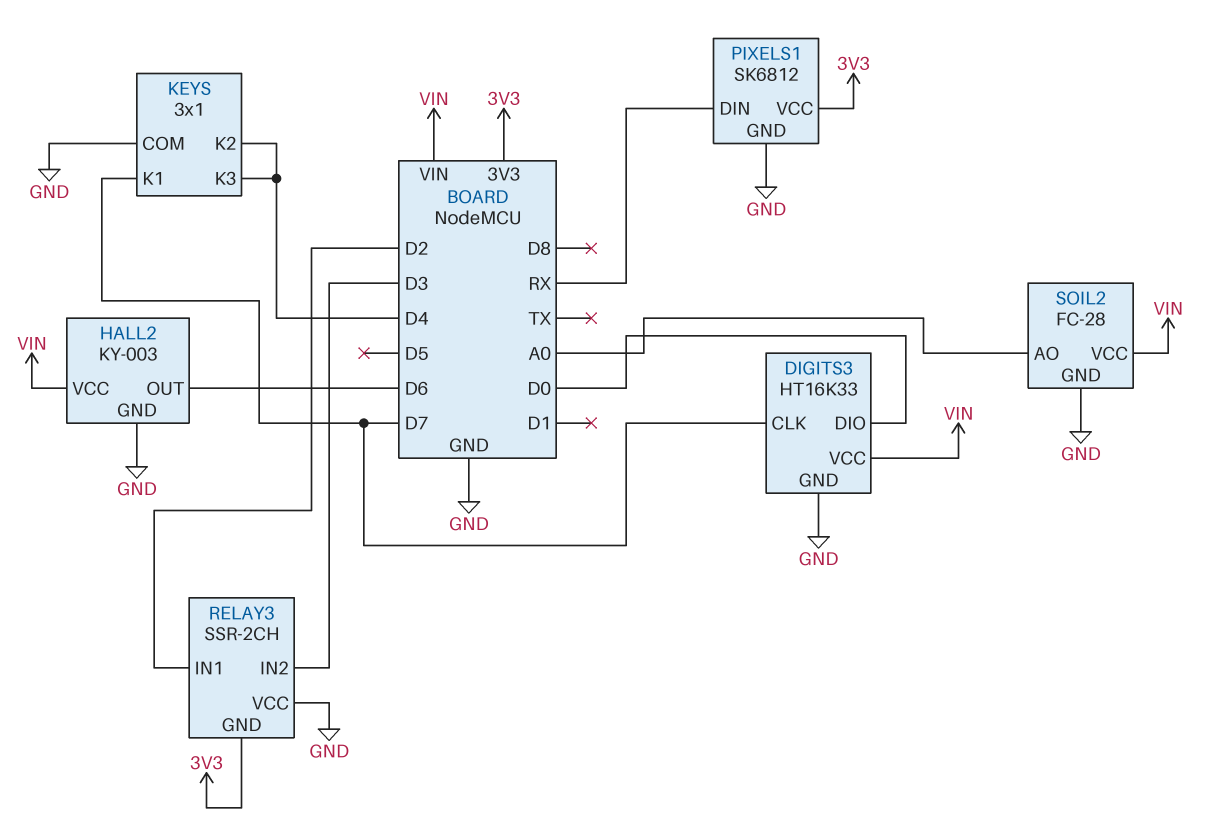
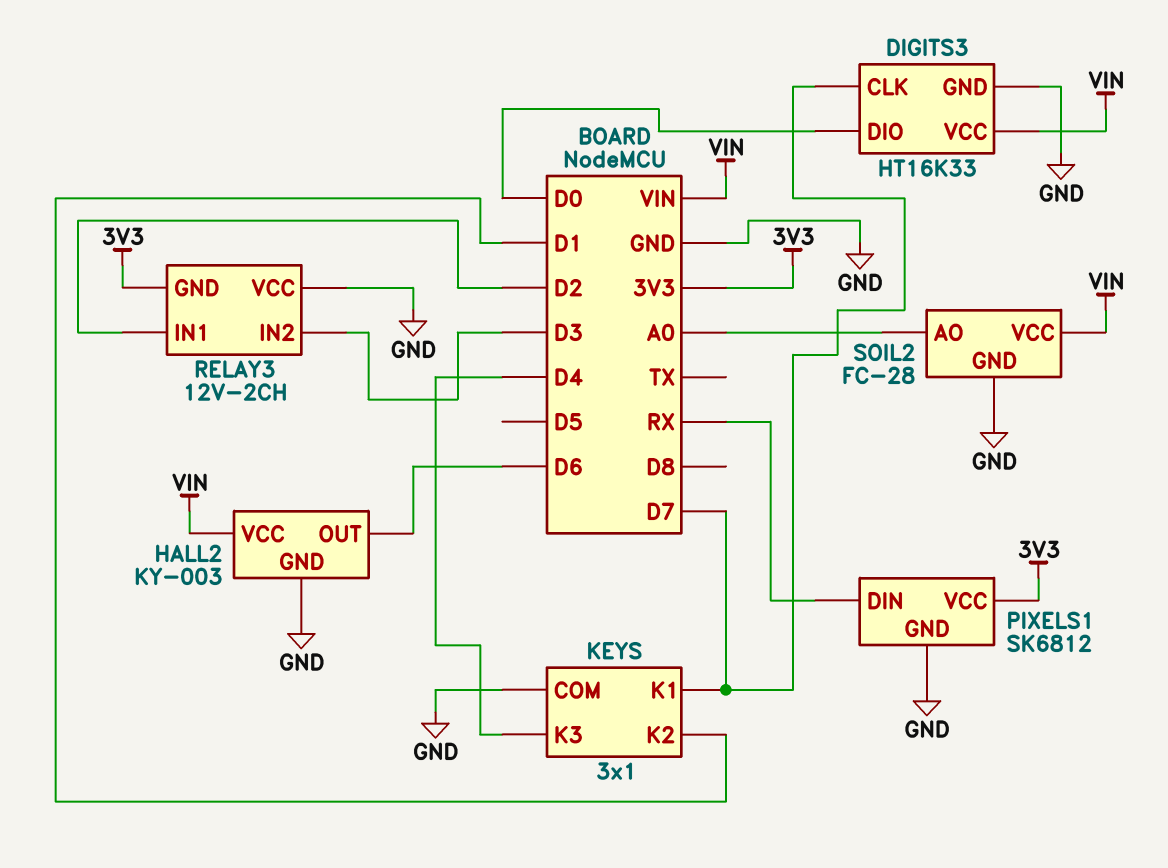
KEYS pin K2: D4 -> D1
RELAY3: SSR-2CH -> 12V-2CH

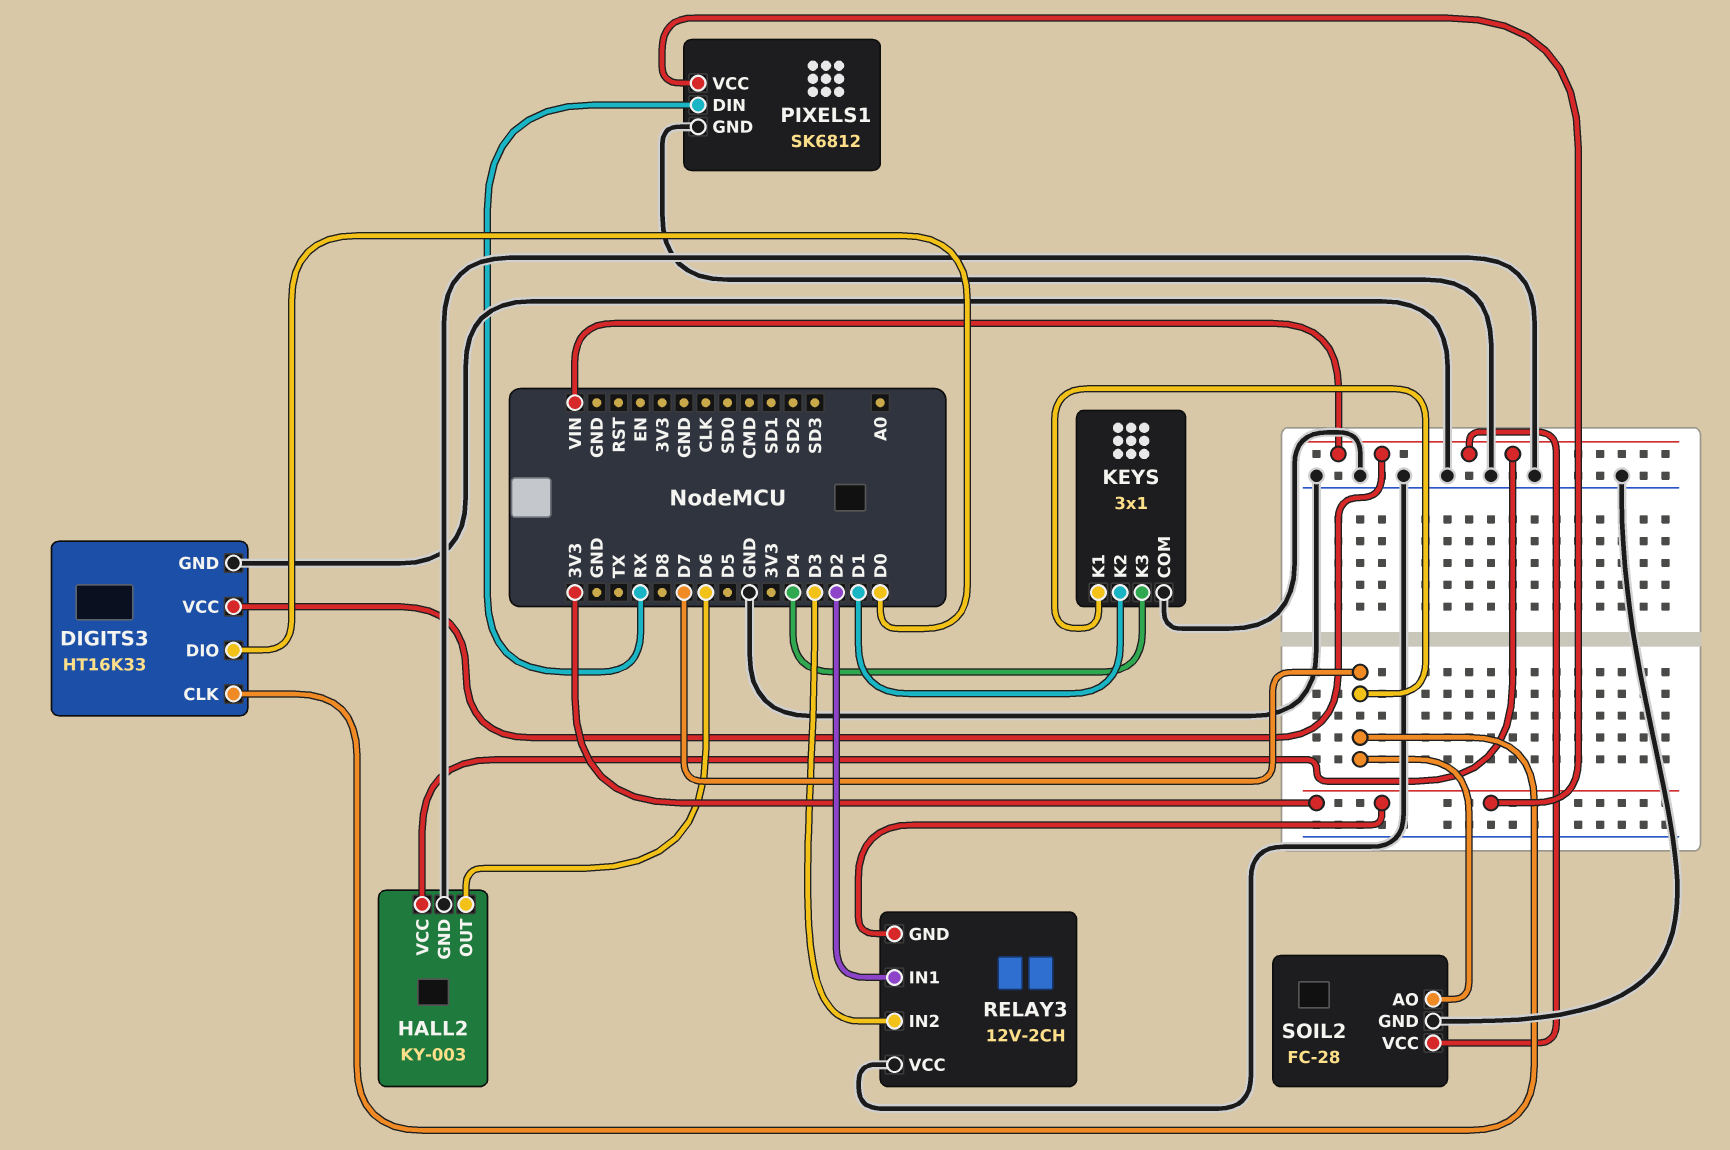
SOIL2 pin AO: A0 -> D7

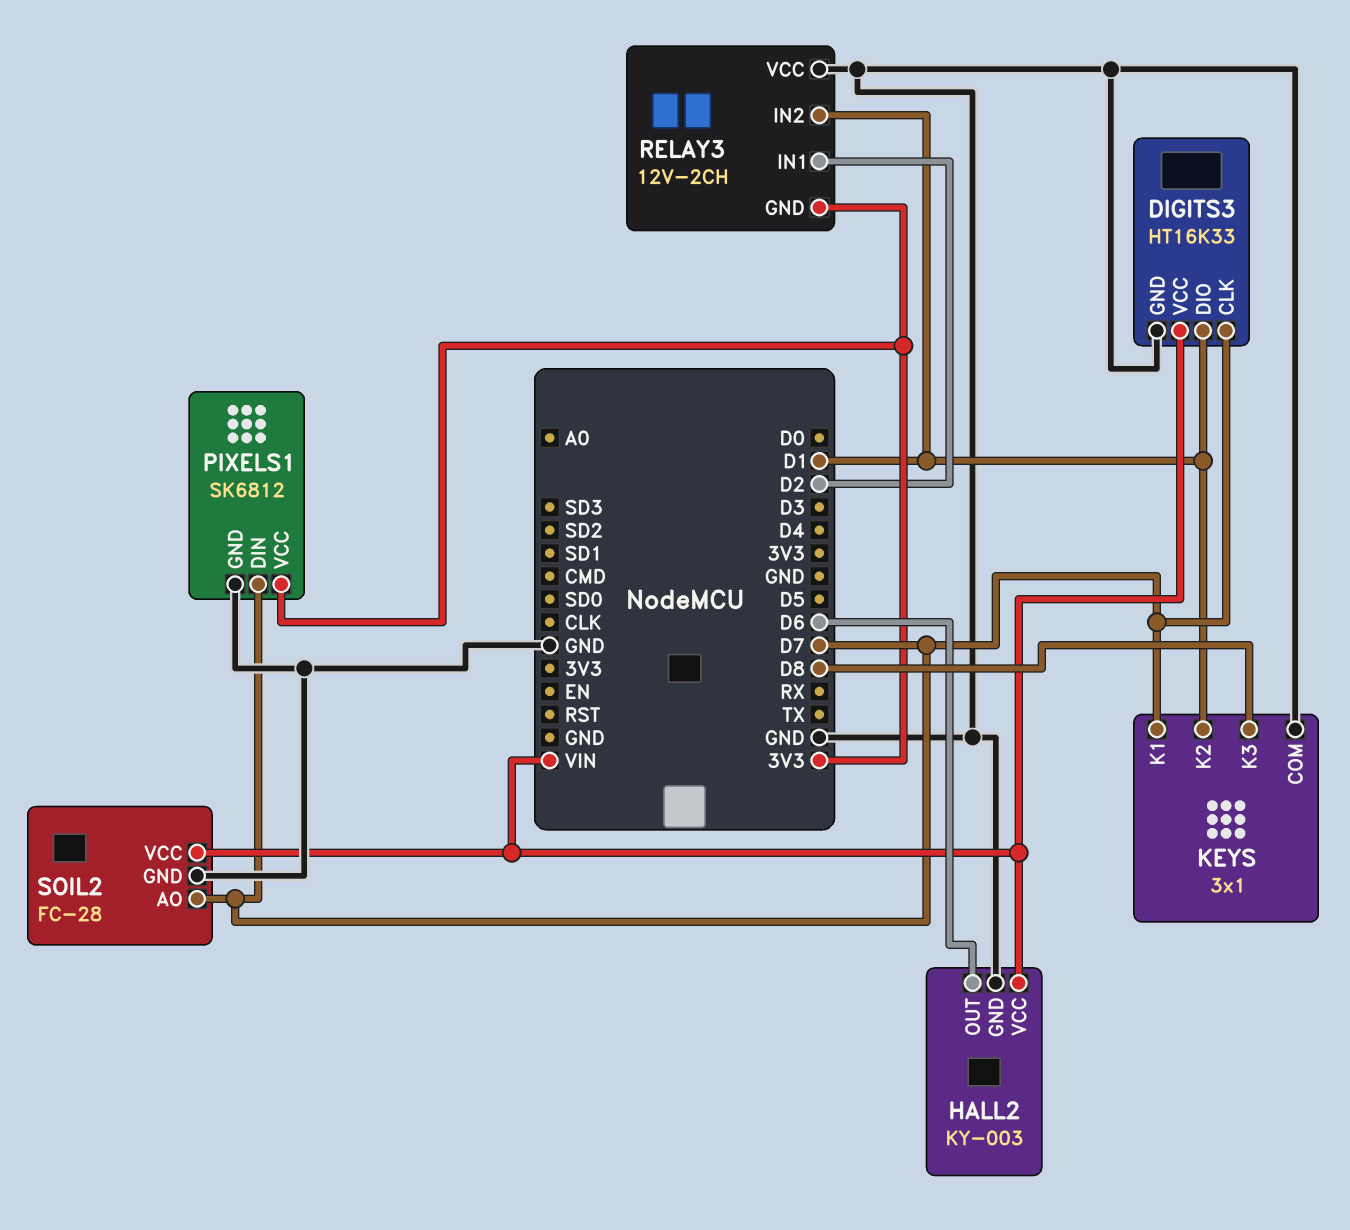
DIGITS3 pin DIO: D0 -> D1
KEYS pin K3: D4 -> D8
PIXELS1 pin DIN: RX -> D7
RELAY3 pin IN2: D3 -> D1

